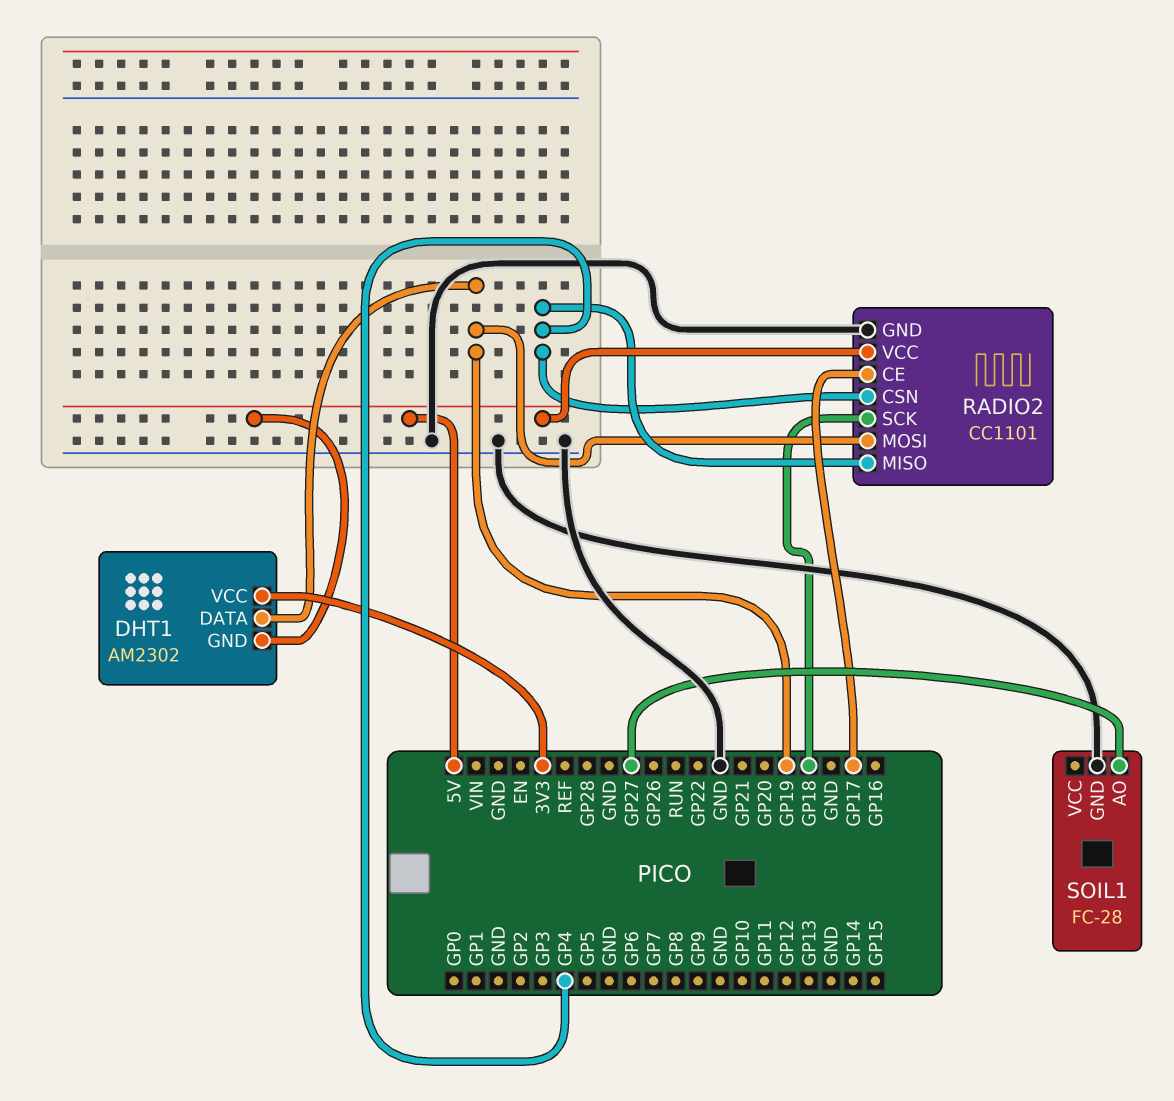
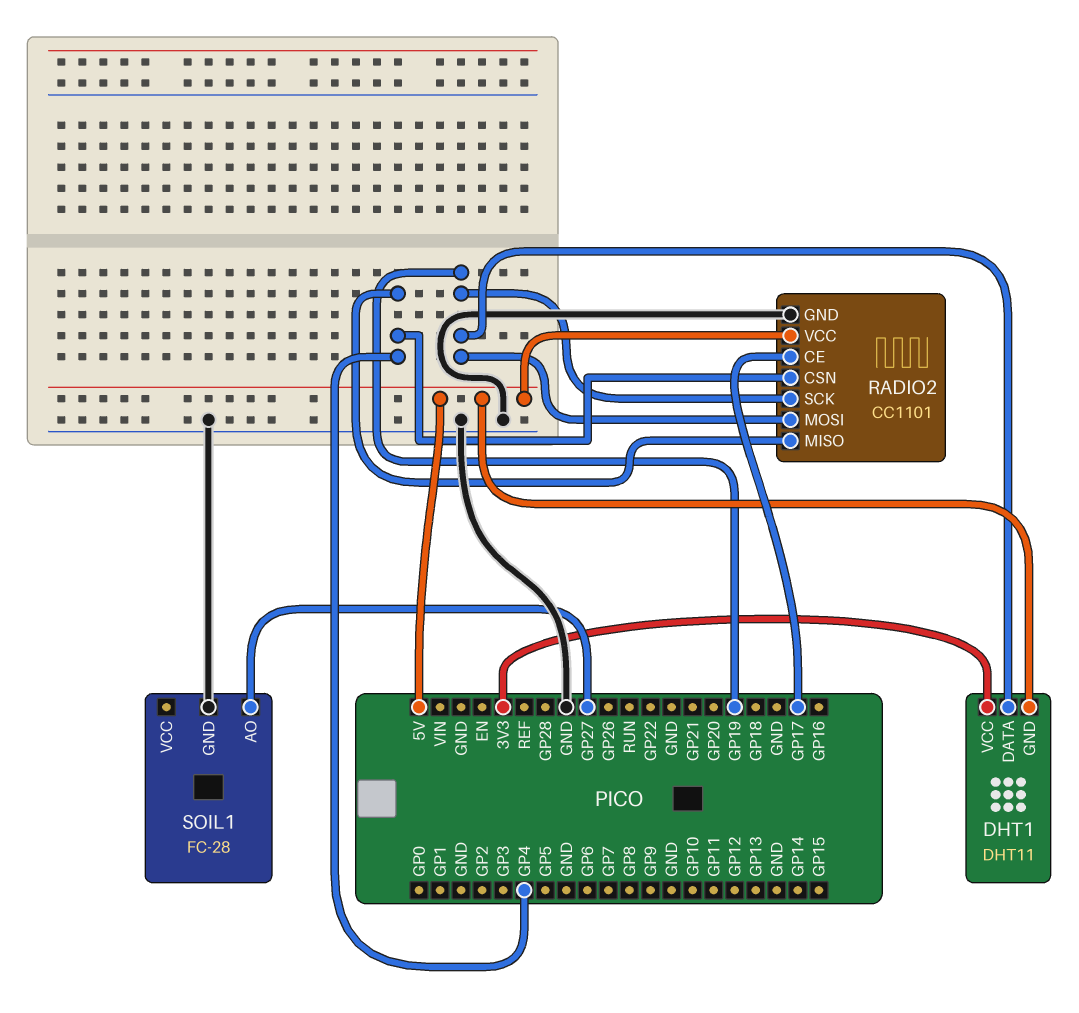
DHT1: AM2302 -> DHT11
RADIO2 pin SCK: GP18 -> GP19

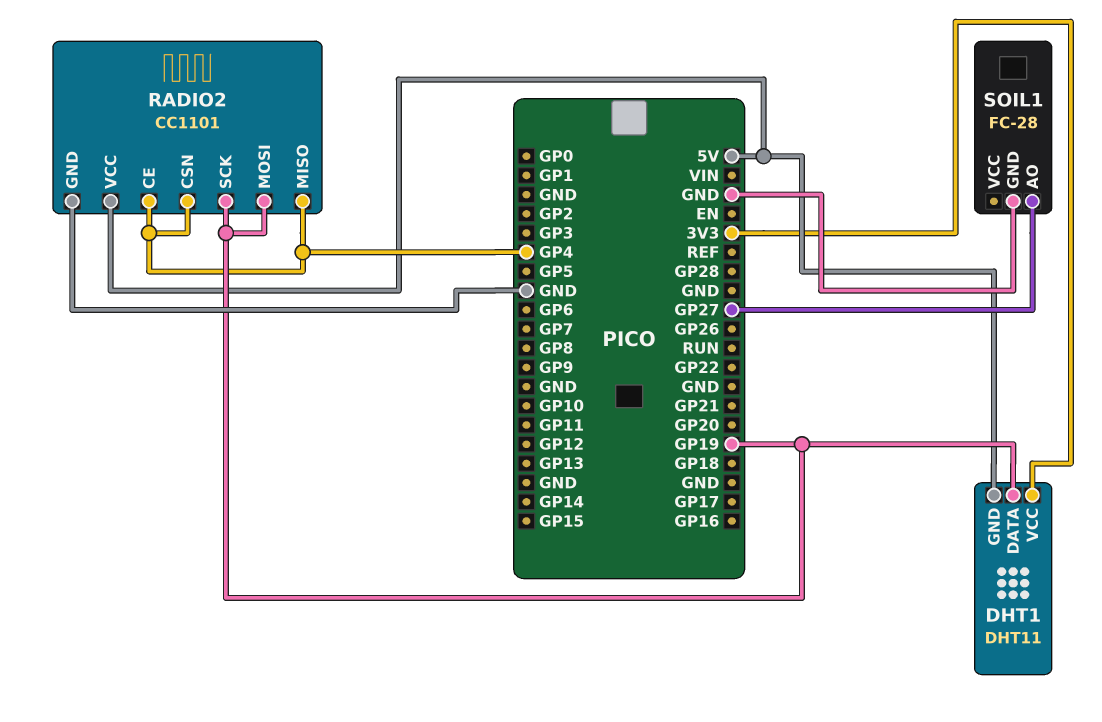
RADIO2 pin CE: GP17 -> GP4

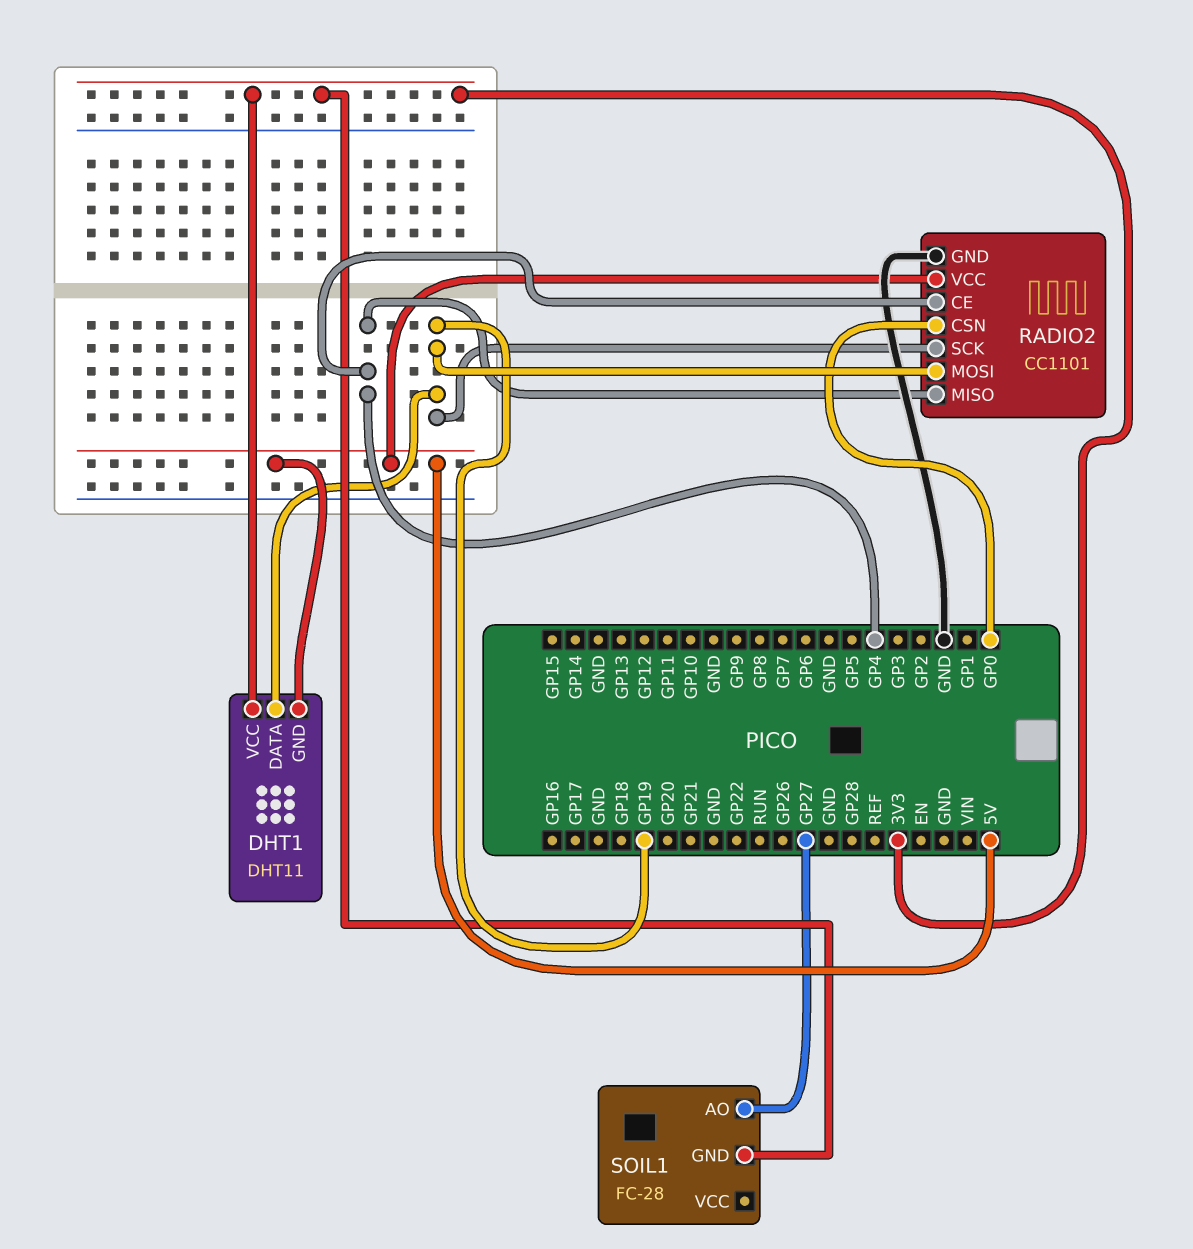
RADIO2 pin CSN: GP4 -> GP0
SOIL1 pin GND: GND -> 3V3

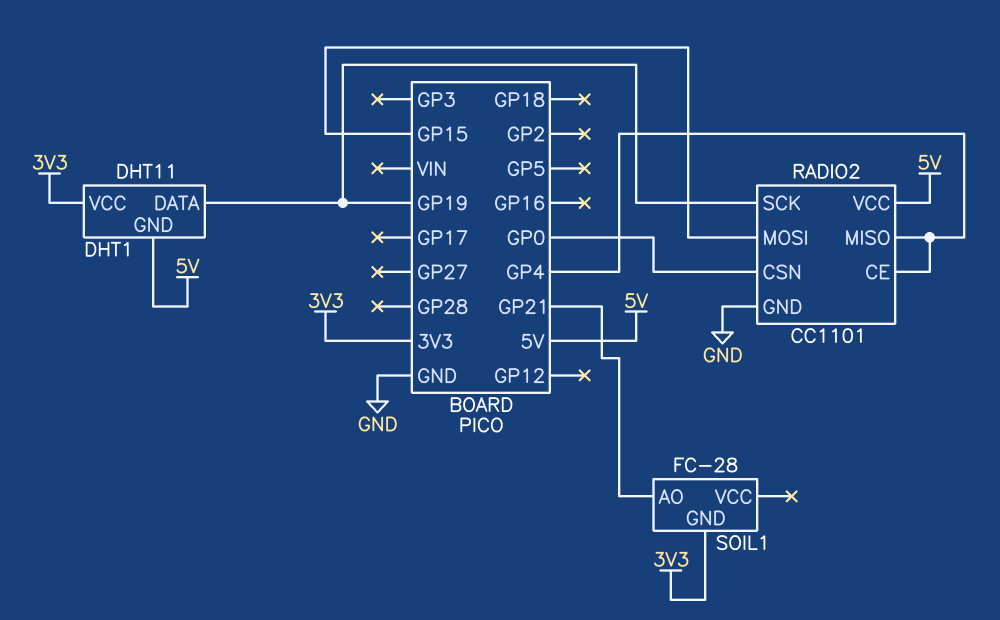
RADIO2 pin MOSI: GP19 -> GP15
SOIL1 pin AO: GP27 -> GP21

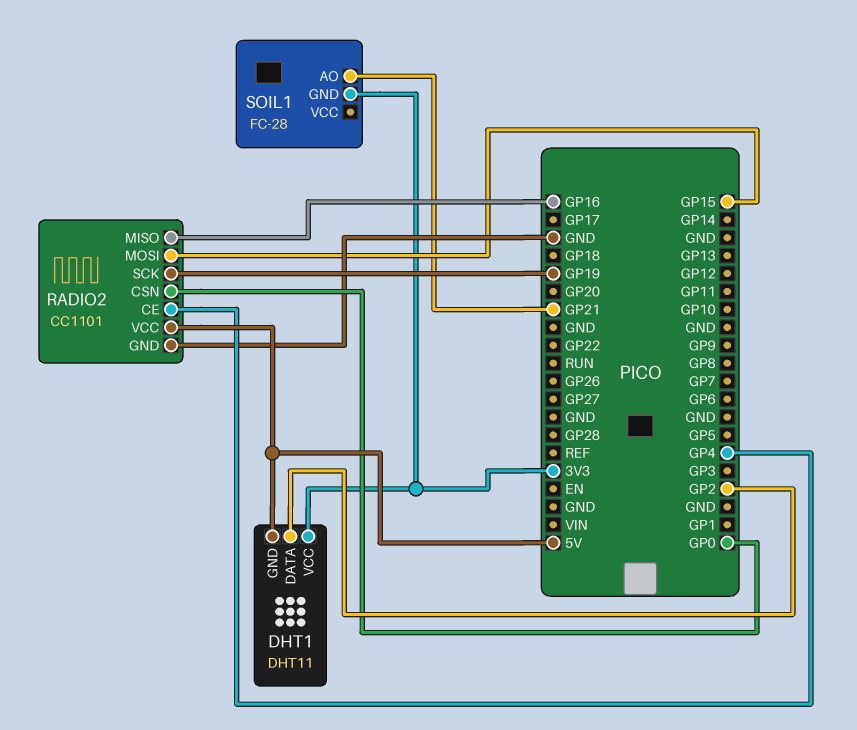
DHT1 pin DATA: GP19 -> GP2
RADIO2 pin MISO: GP4 -> GP16

